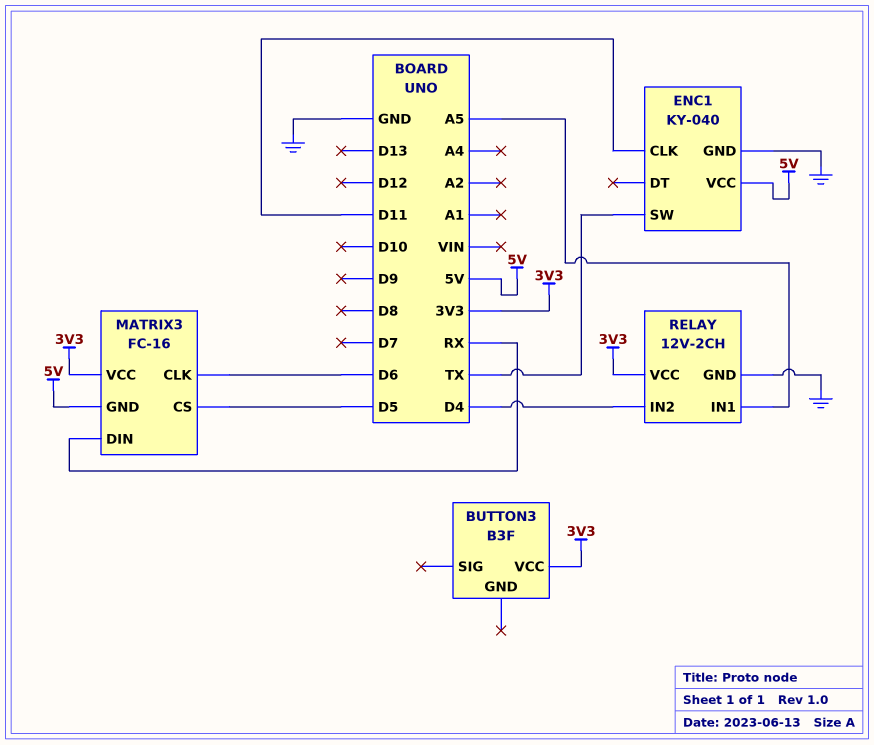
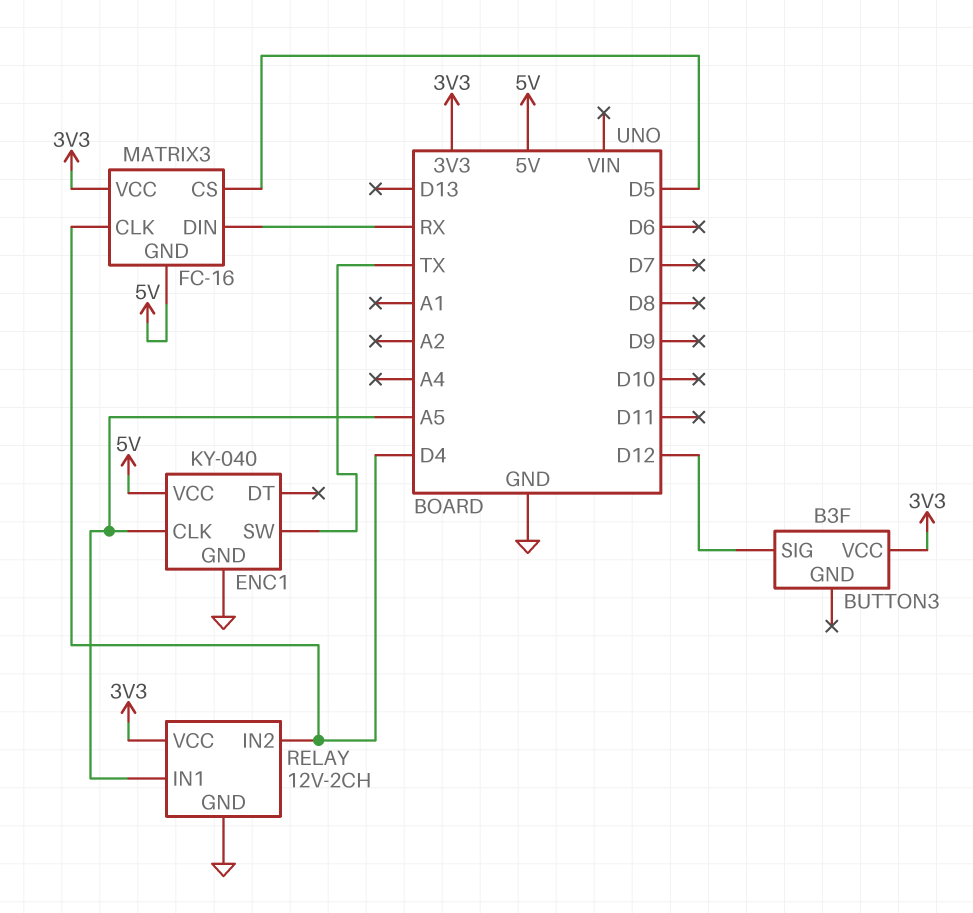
BUTTON3 pin SIG: none -> D12
ENC1 pin CLK: D11 -> A5
MATRIX3 pin CLK: D6 -> D4

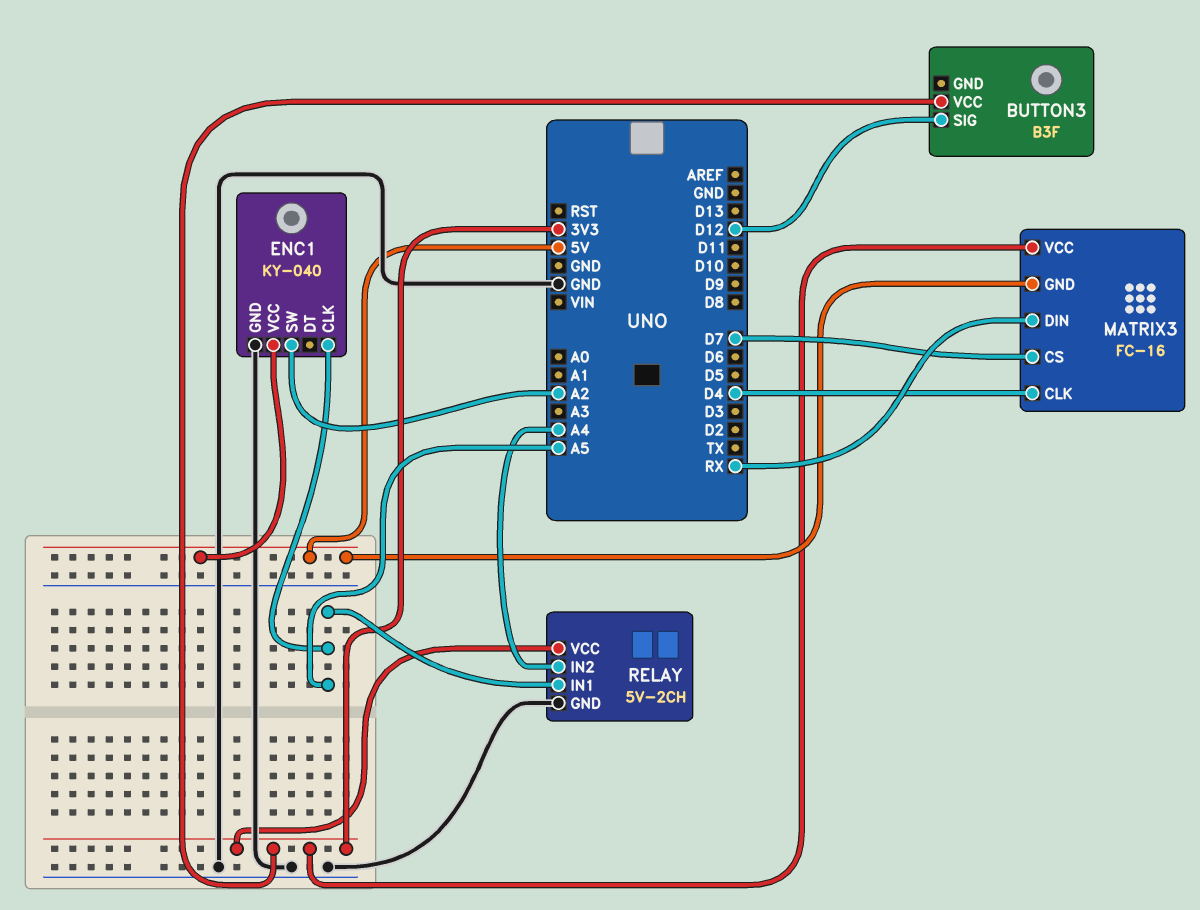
ENC1 pin SW: TX -> A2
MATRIX3 pin CS: D5 -> D7
RELAY: 12V-2CH -> 5V-2CH
RELAY pin IN2: D4 -> A4

